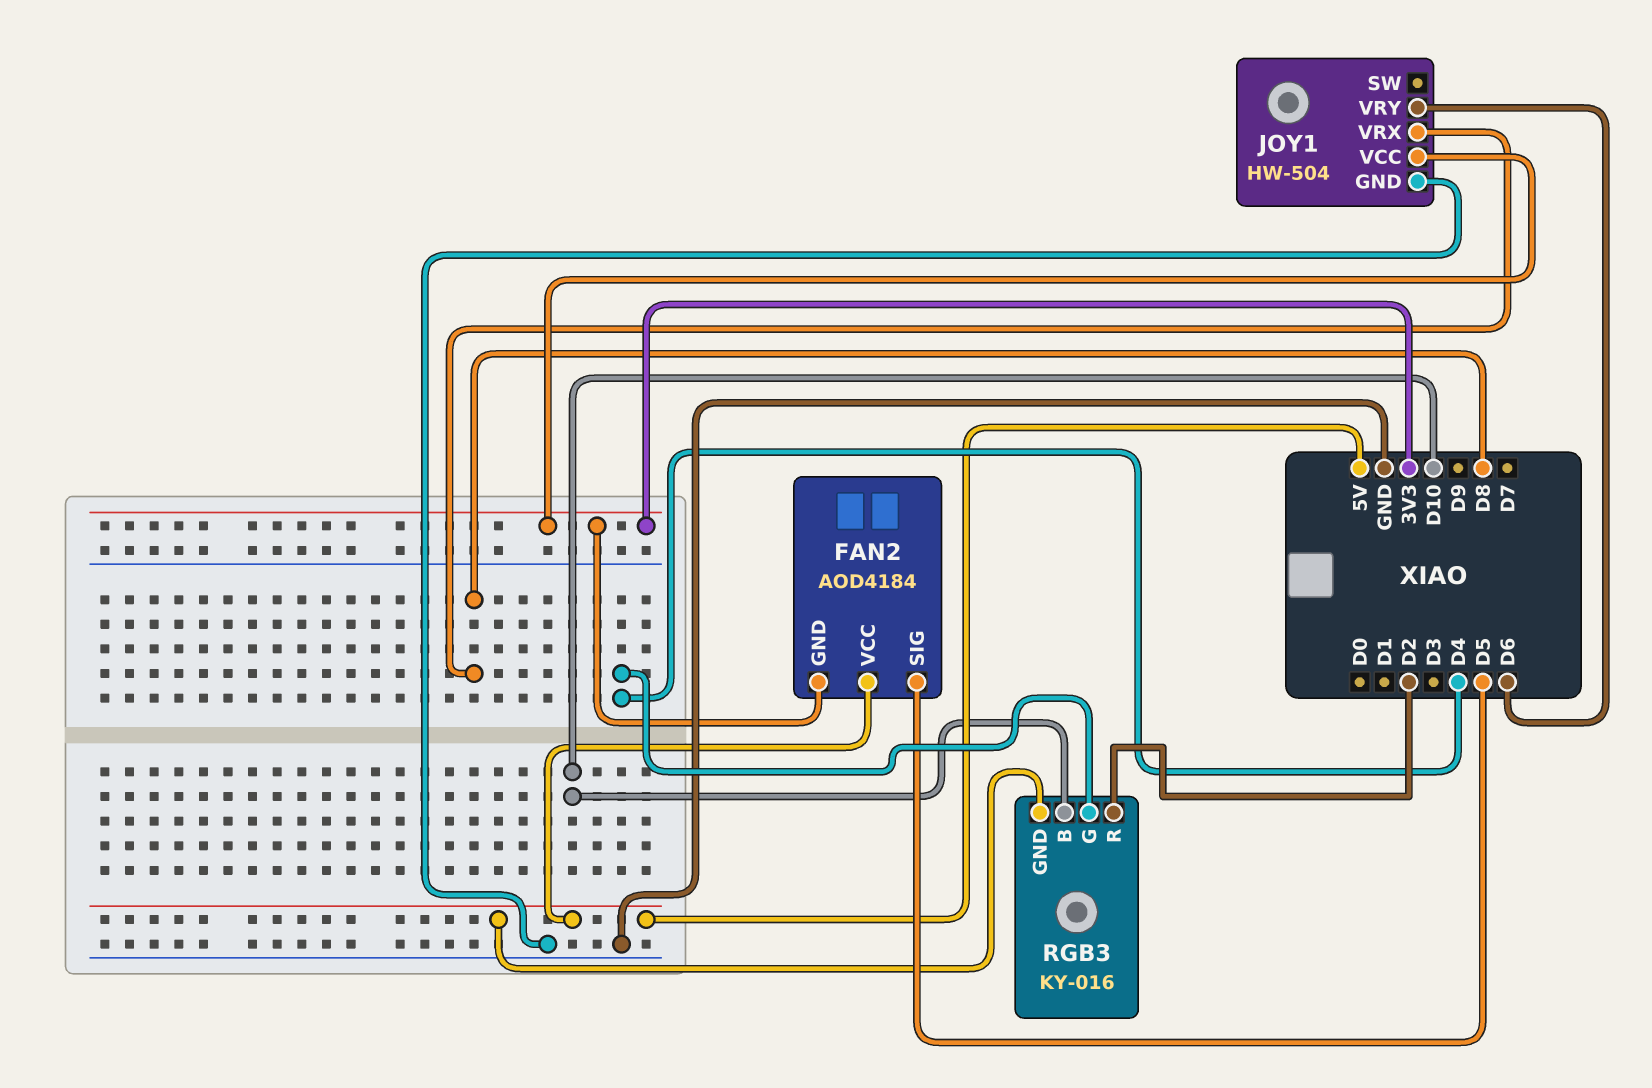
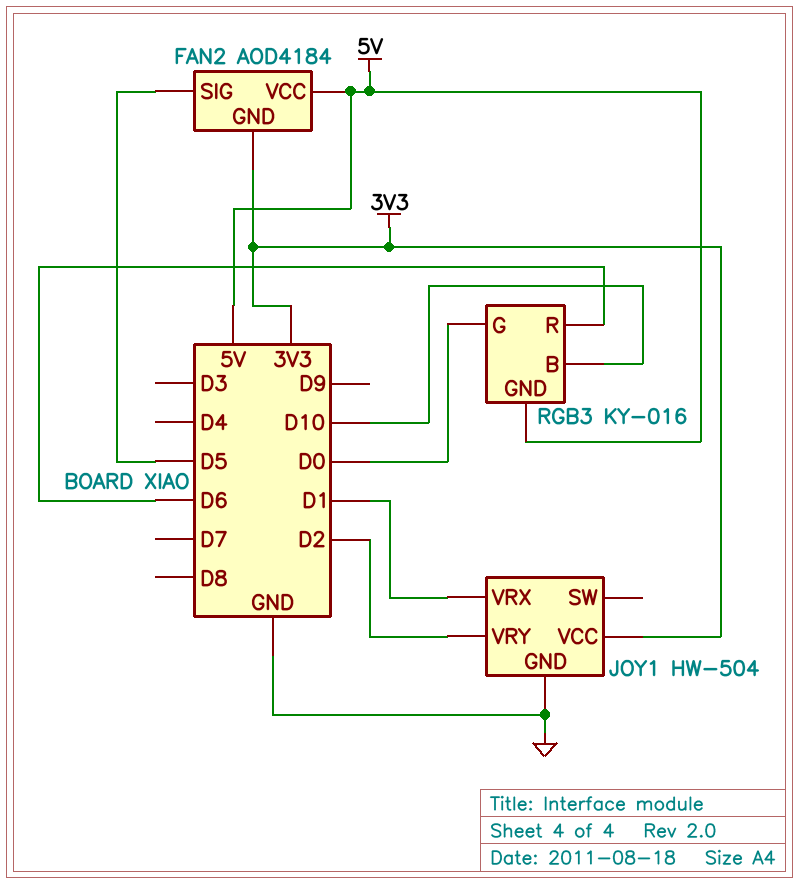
JOY1 pin VRX: D8 -> D1
JOY1 pin VRY: D6 -> D2
RGB3 pin G: D4 -> D0
RGB3 pin R: D2 -> D6

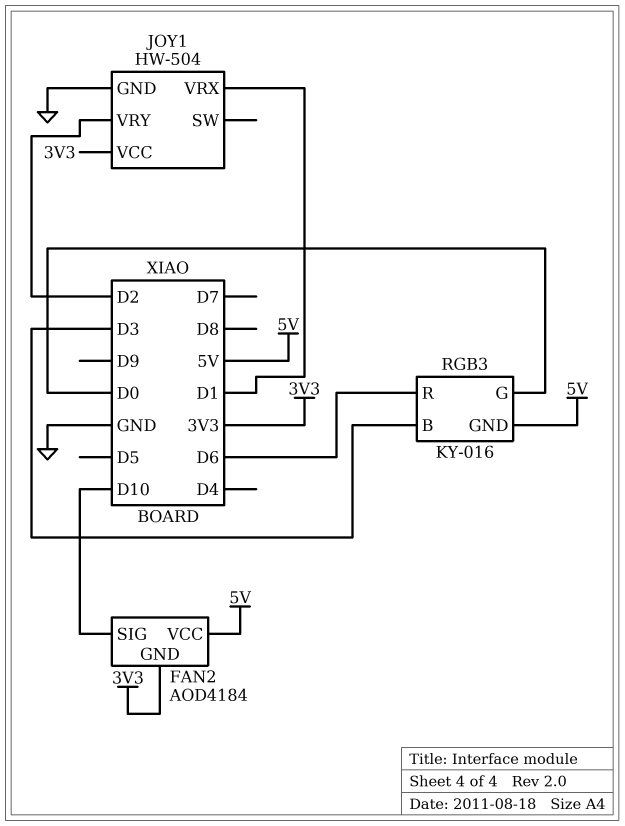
FAN2 pin SIG: D5 -> D10
RGB3 pin B: D10 -> D3

